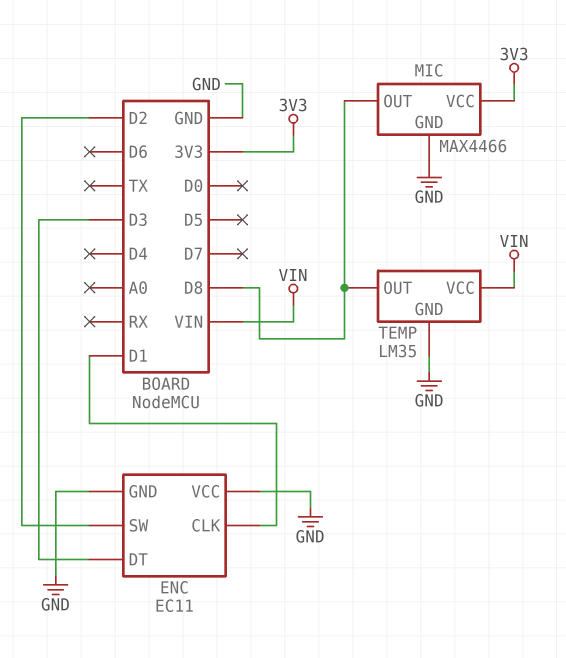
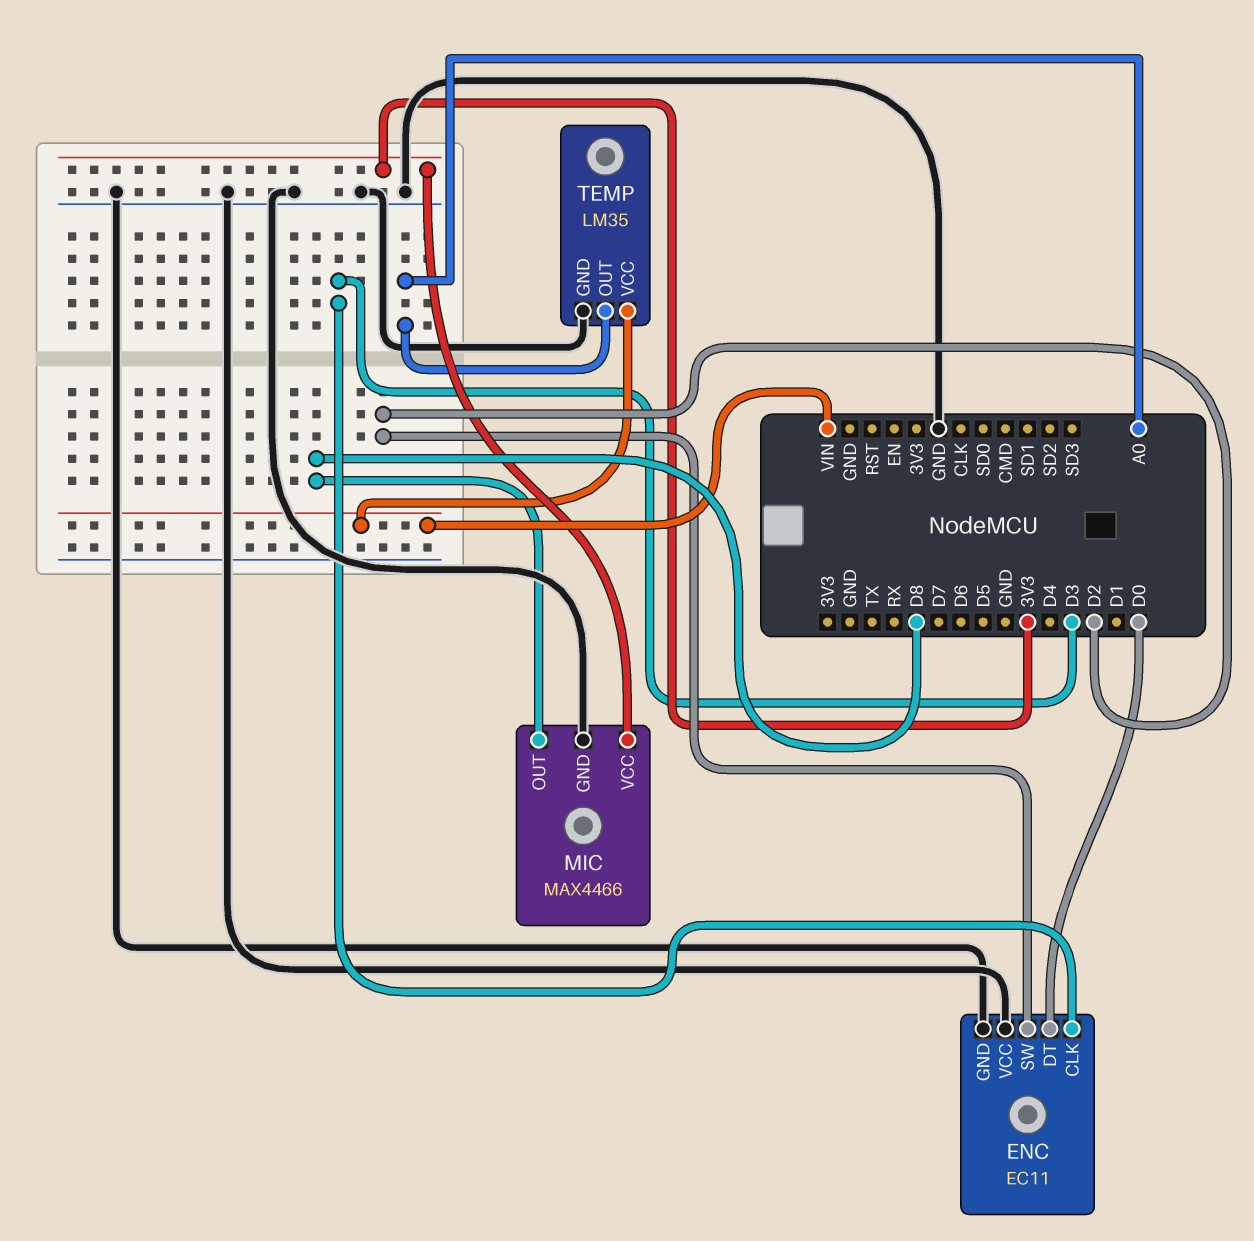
ENC pin CLK: D1 -> D3
ENC pin DT: D3 -> D0
TEMP pin OUT: D8 -> A0

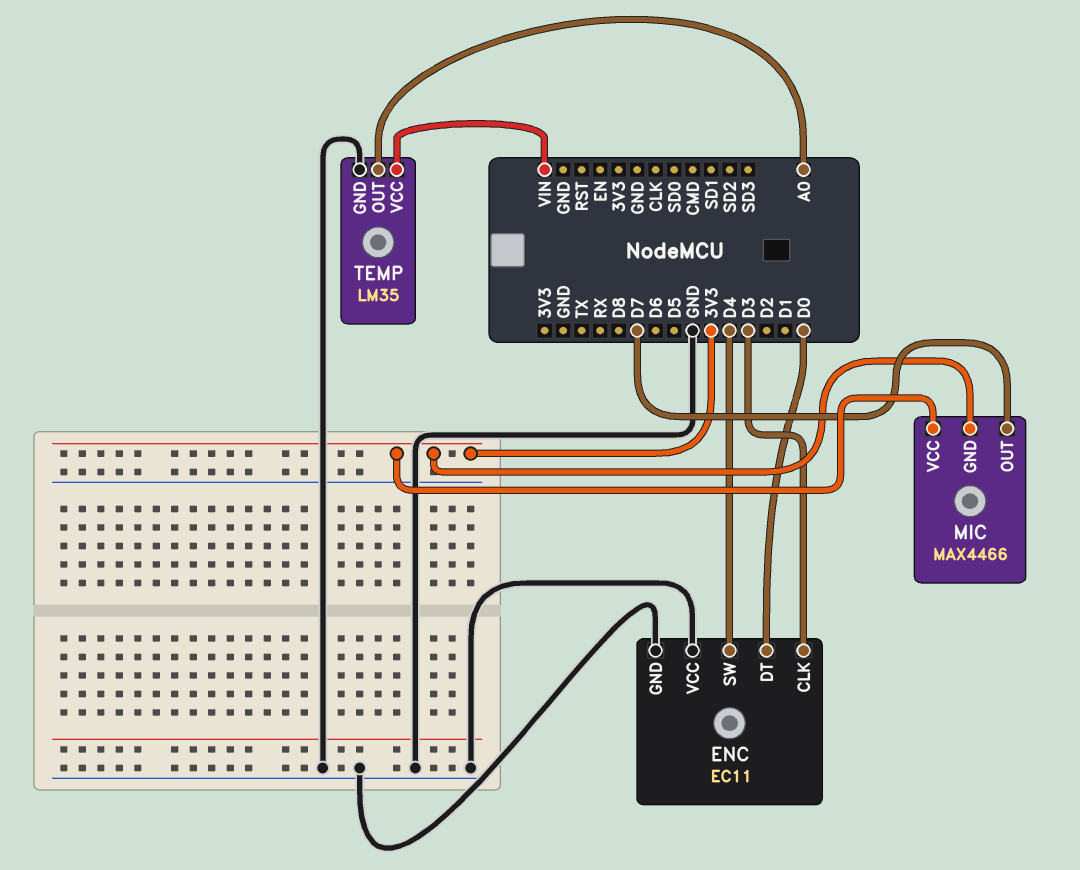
ENC pin SW: D2 -> D4
MIC pin GND: GND -> 3V3
MIC pin OUT: D8 -> D7

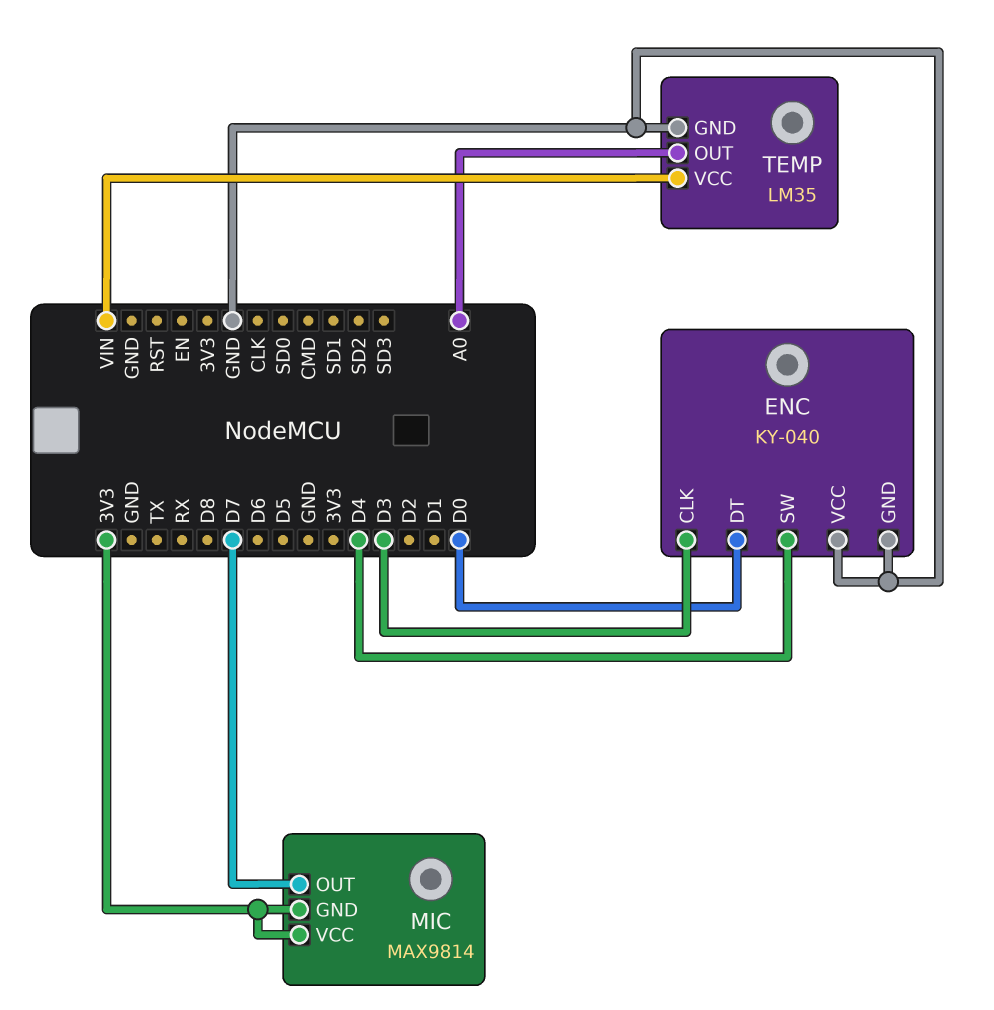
ENC: EC11 -> KY-040
MIC: MAX4466 -> MAX9814

